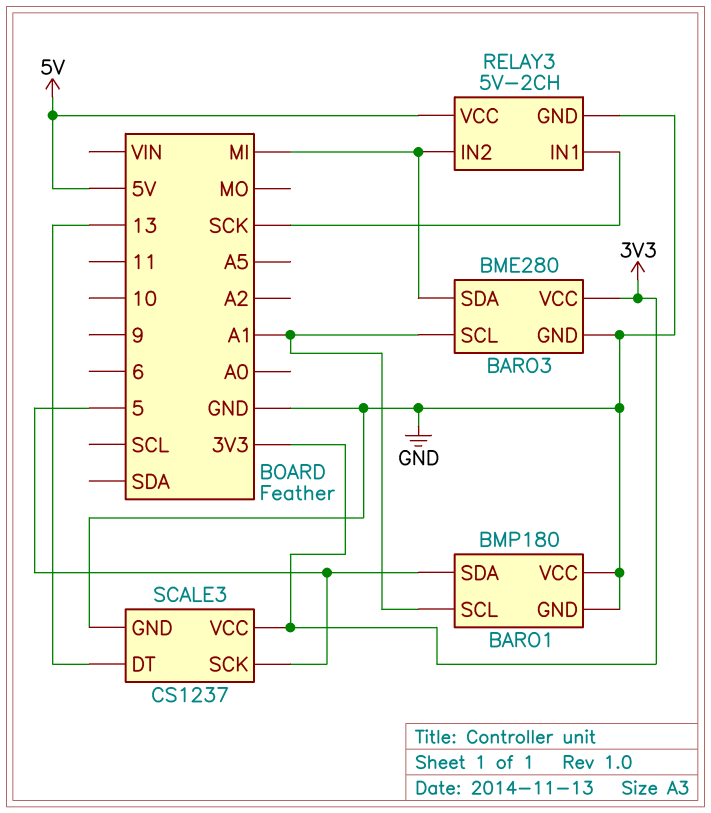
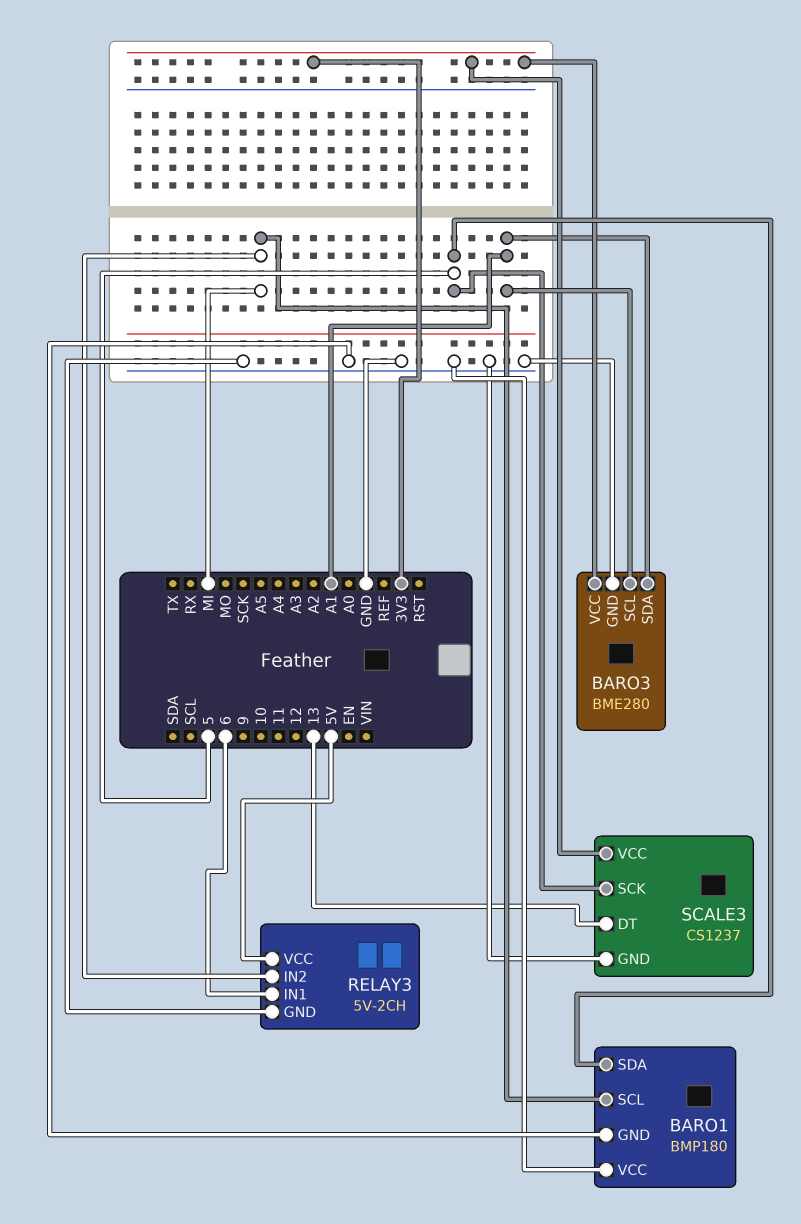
BARO1 pin SCL: A1 -> MI
BARO3 pin SDA: MI -> A1
RELAY3 pin IN1: SCK -> 6

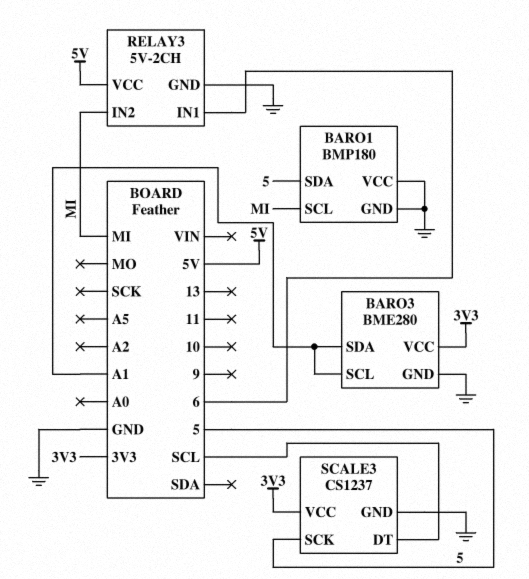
SCALE3 pin DT: 13 -> SCL

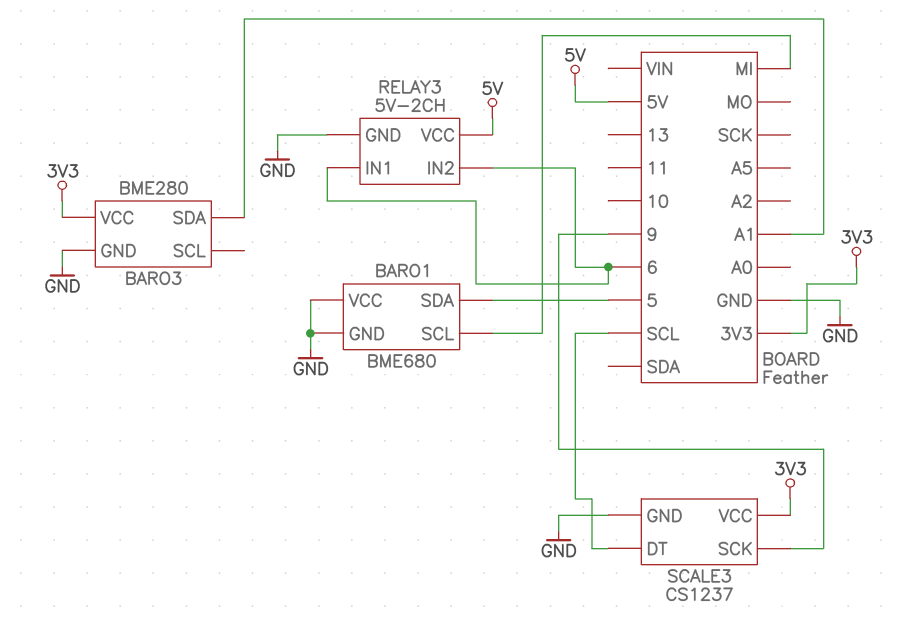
BARO1: BMP180 -> BME680
BARO3 pin SCL: A1 -> none
RELAY3 pin IN2: MI -> 6
SCALE3 pin SCK: 5 -> 9

